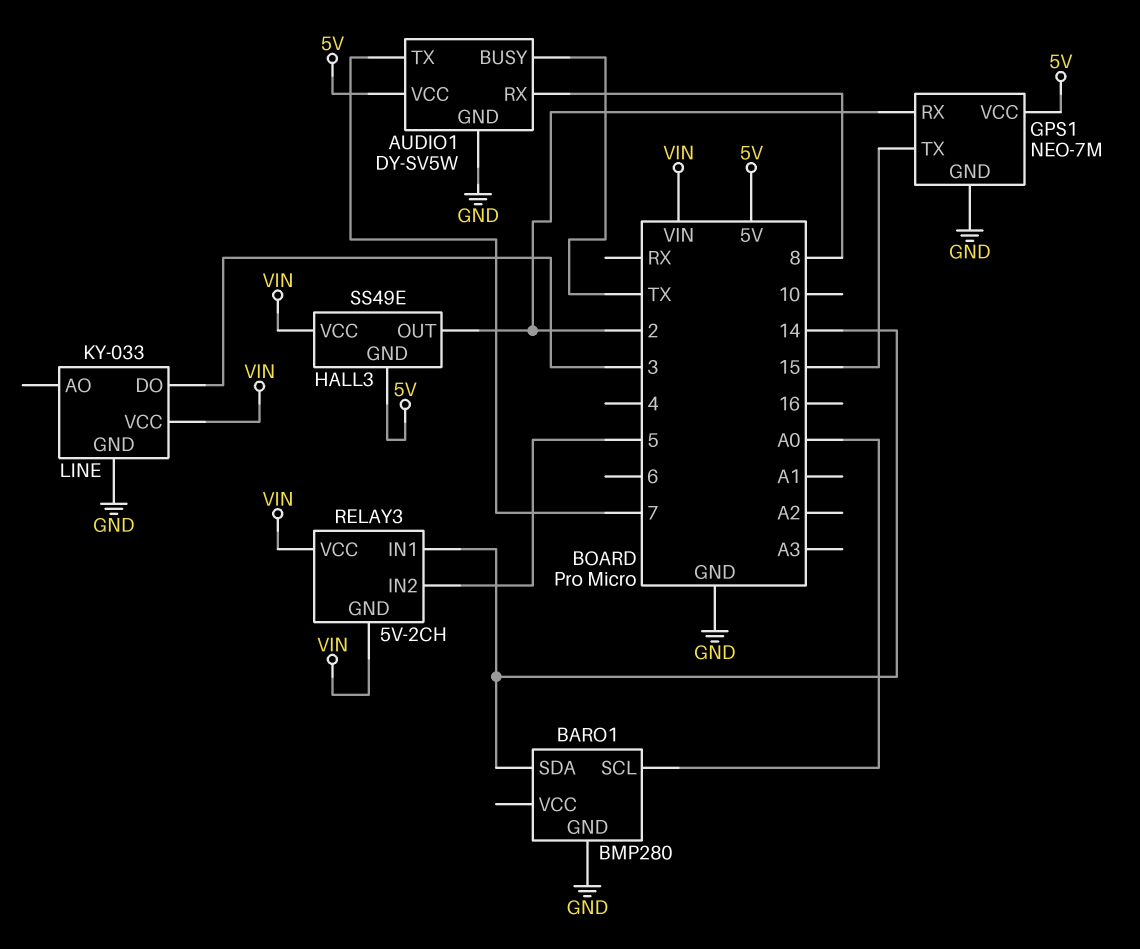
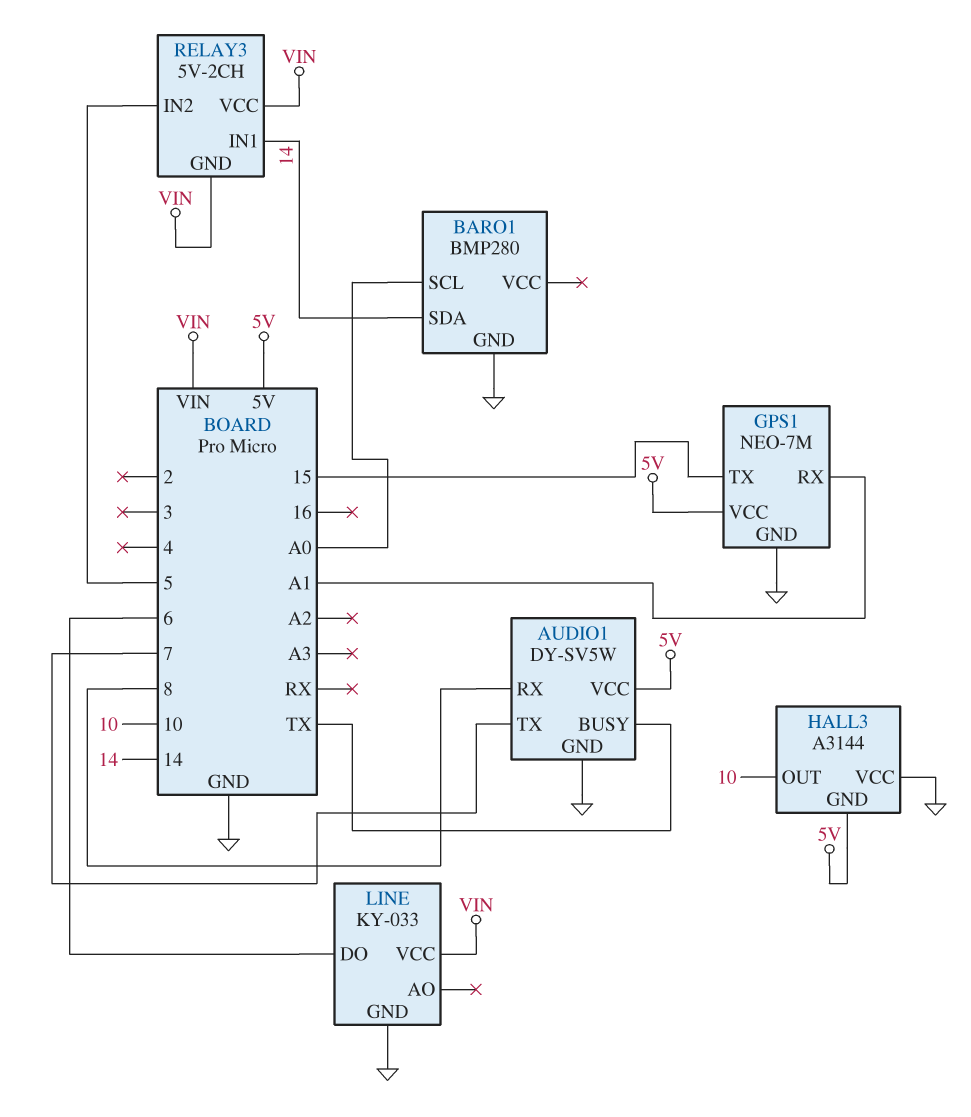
GPS1 pin RX: 2 -> A1
HALL3: SS49E -> A3144
HALL3 pin OUT: 2 -> 10
HALL3 pin VCC: VIN -> GND
LINE pin DO: 3 -> 6

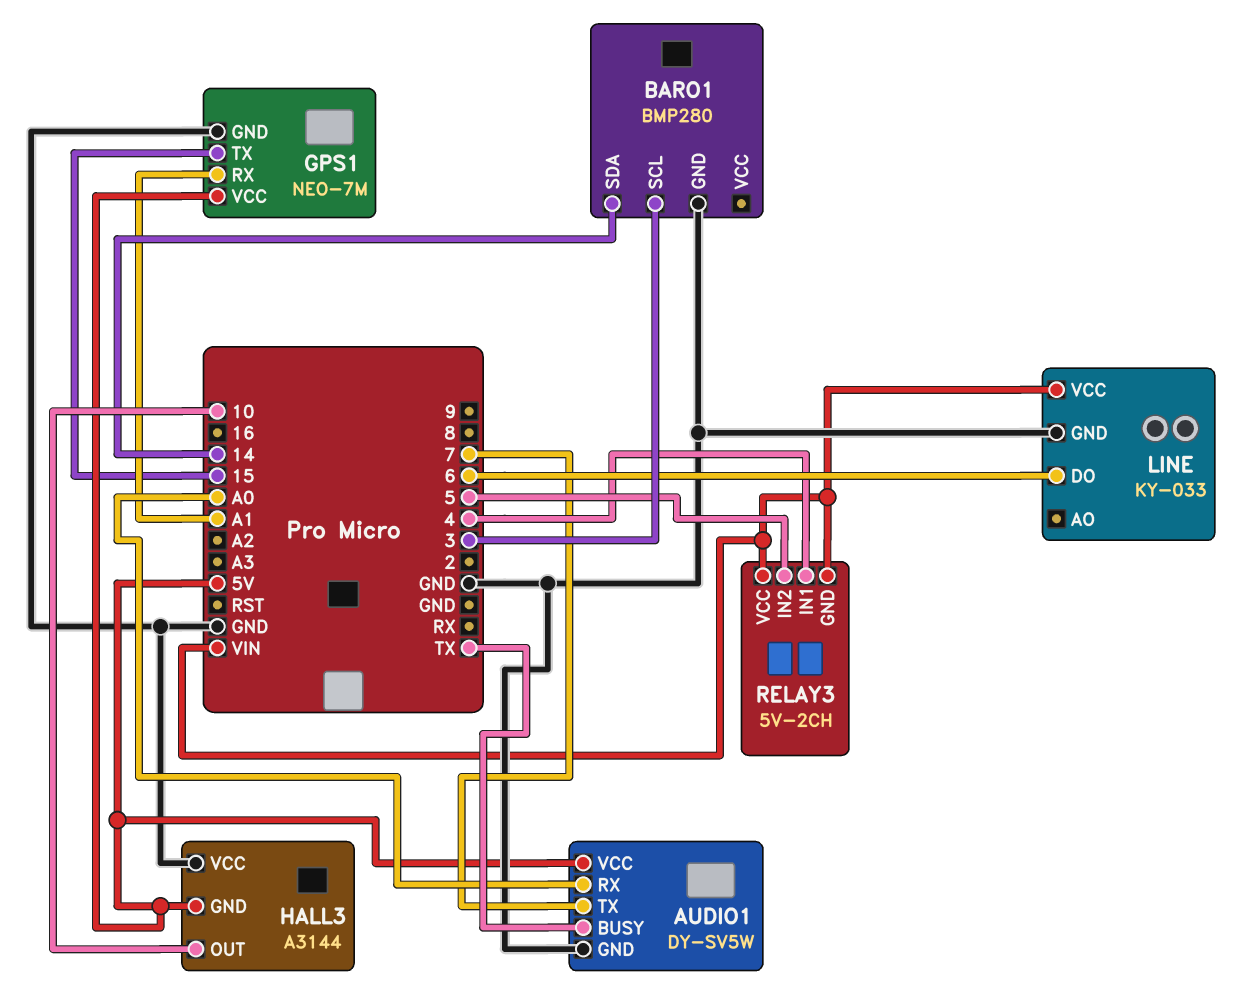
AUDIO1 pin RX: 8 -> A0
BARO1 pin SCL: A0 -> 3
RELAY3 pin IN1: 14 -> 4

